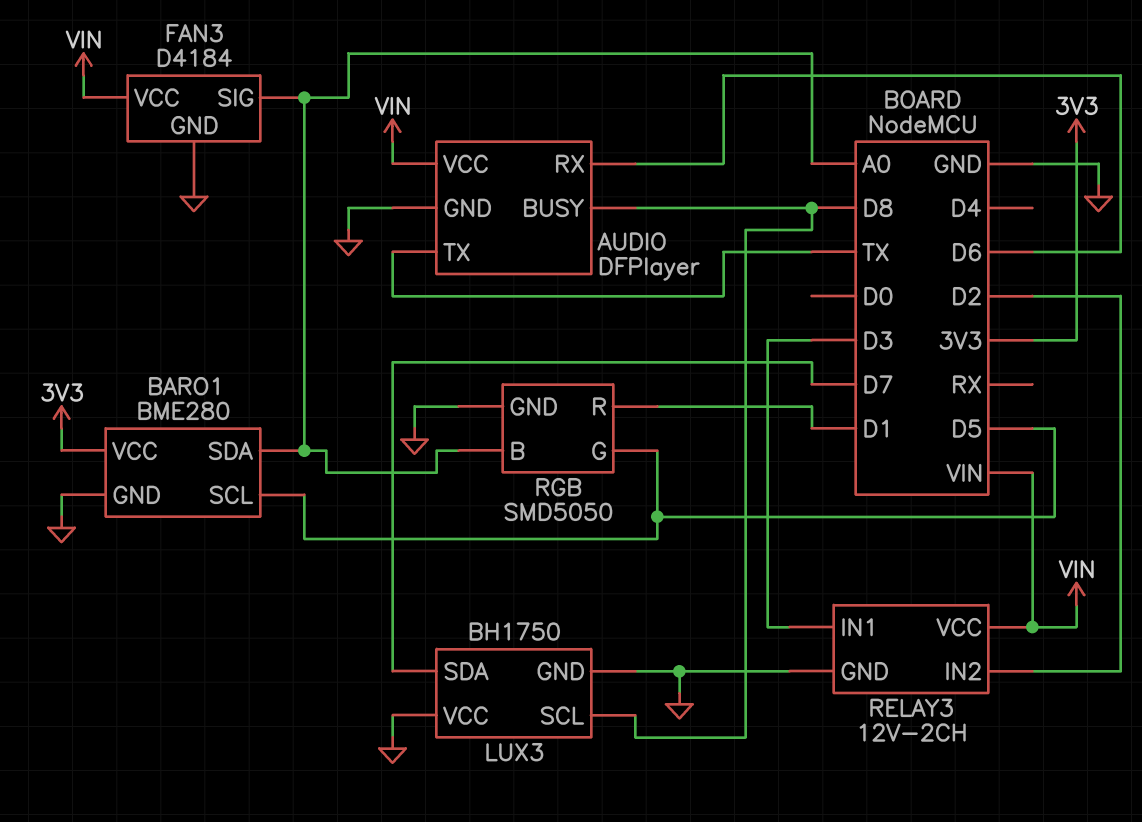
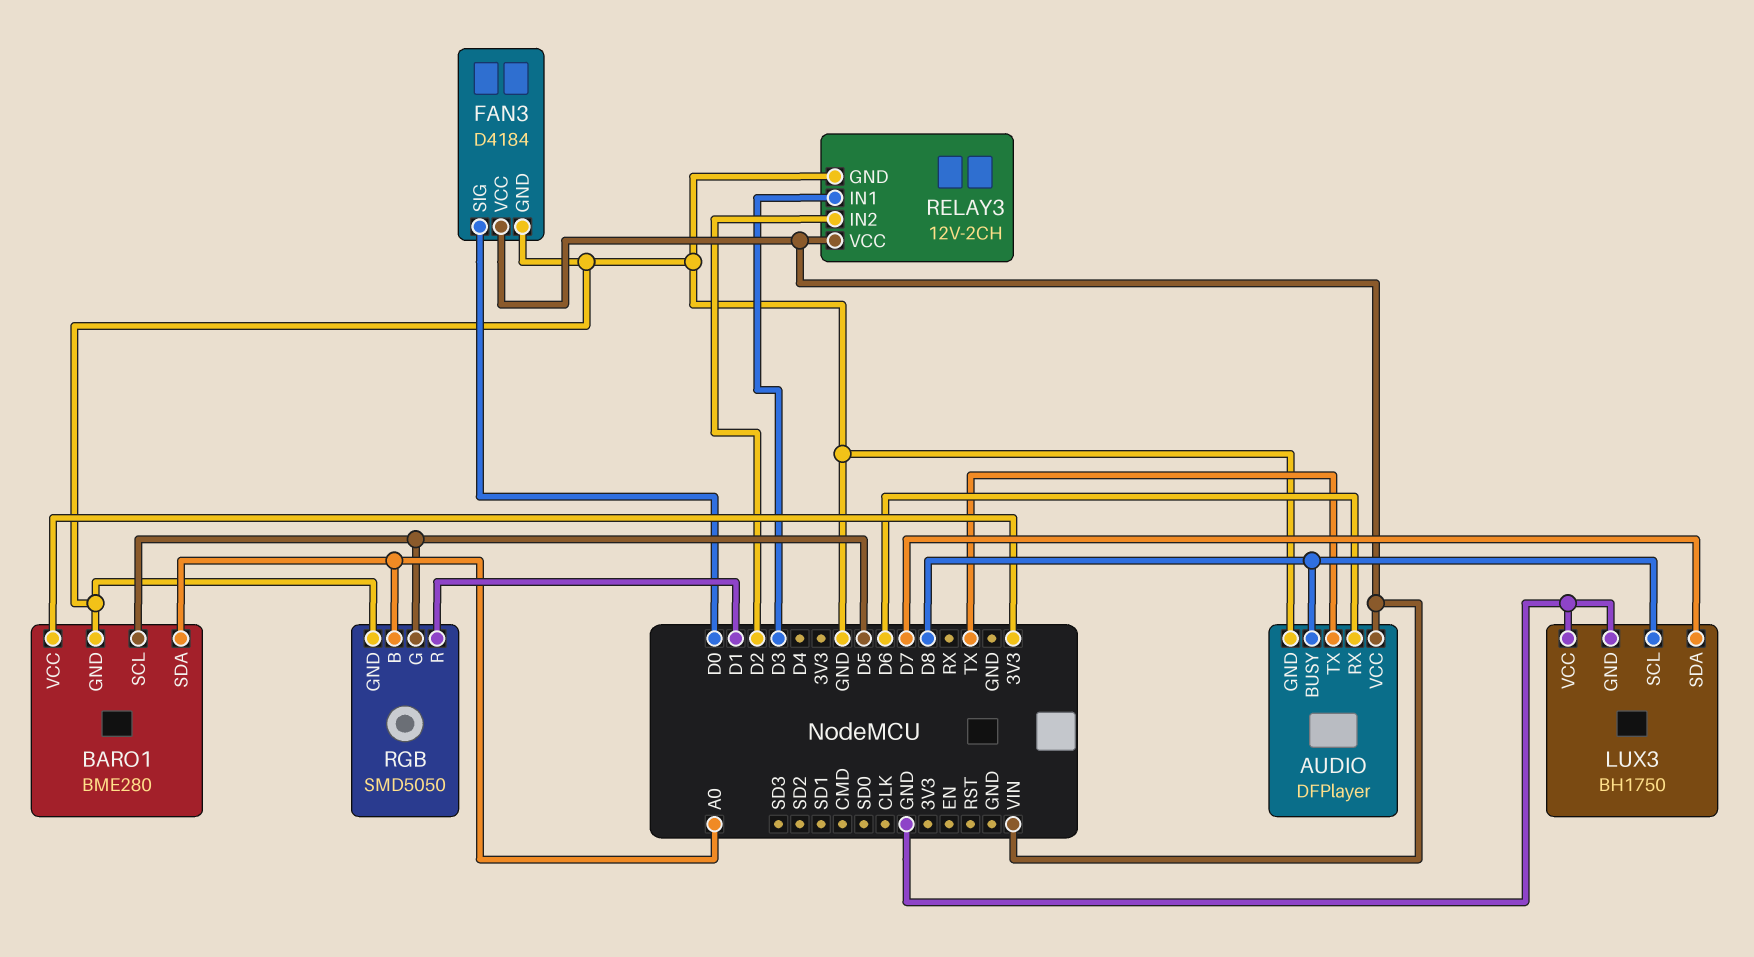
FAN3 pin SIG: A0 -> D0

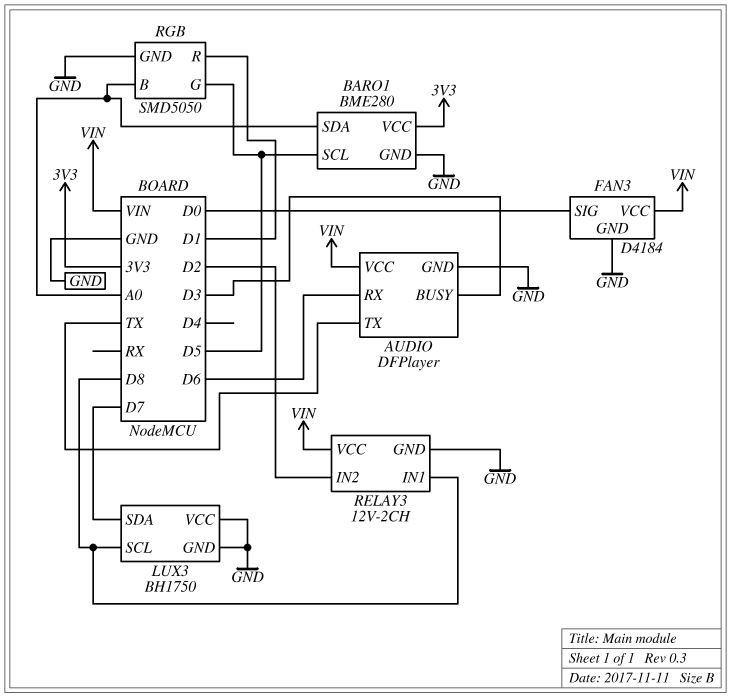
AUDIO pin BUSY: D8 -> D3
RELAY3 pin IN1: D3 -> D8

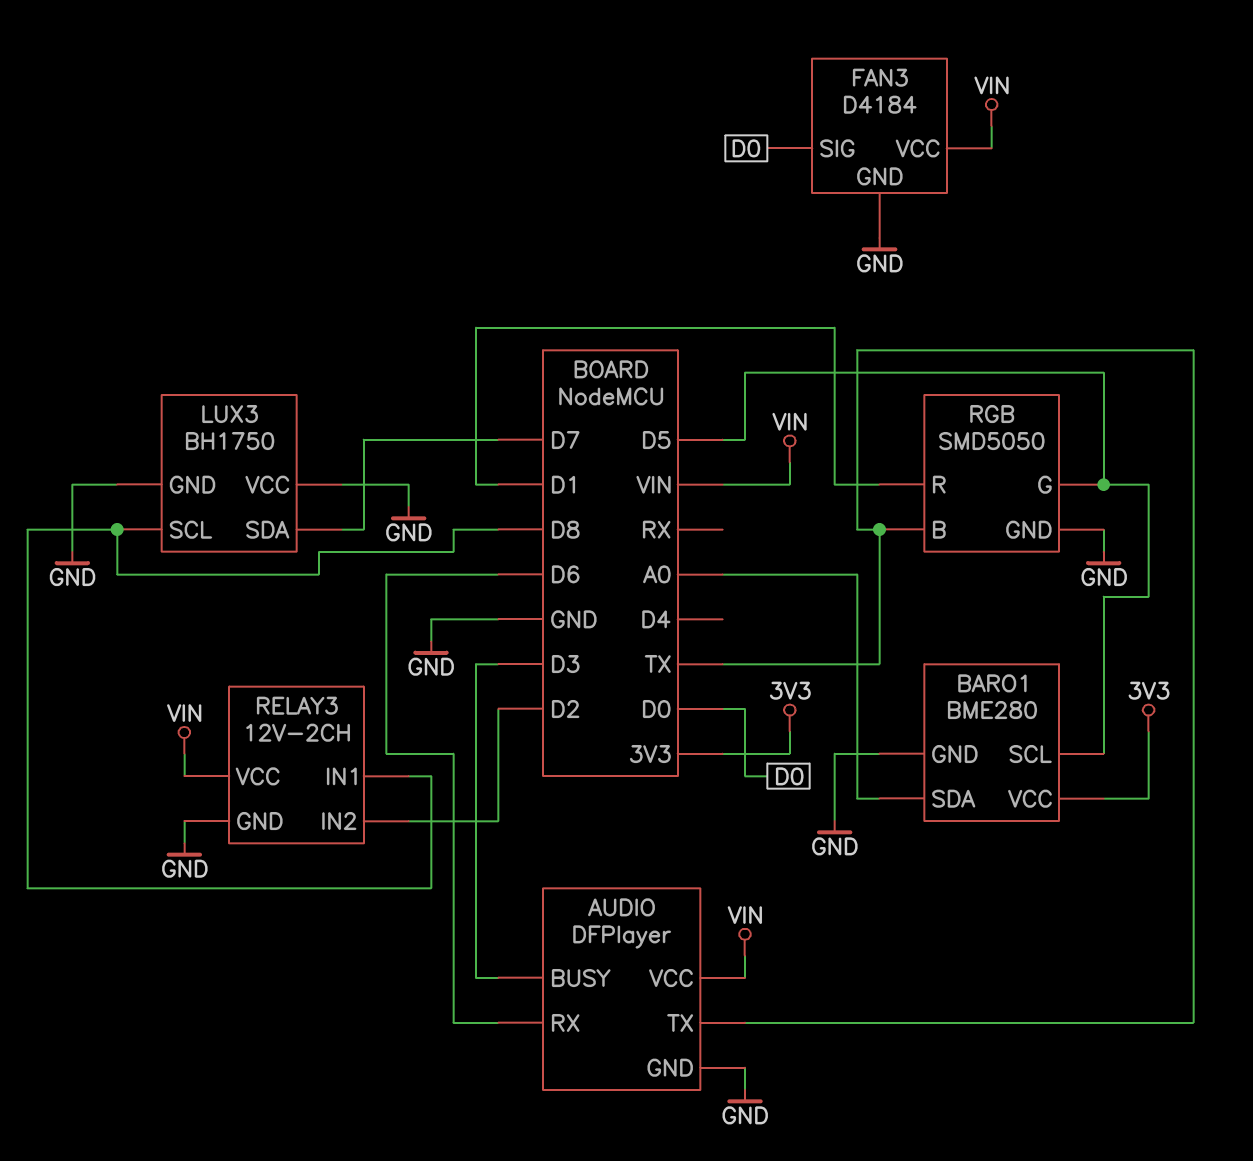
RGB pin B: A0 -> TX

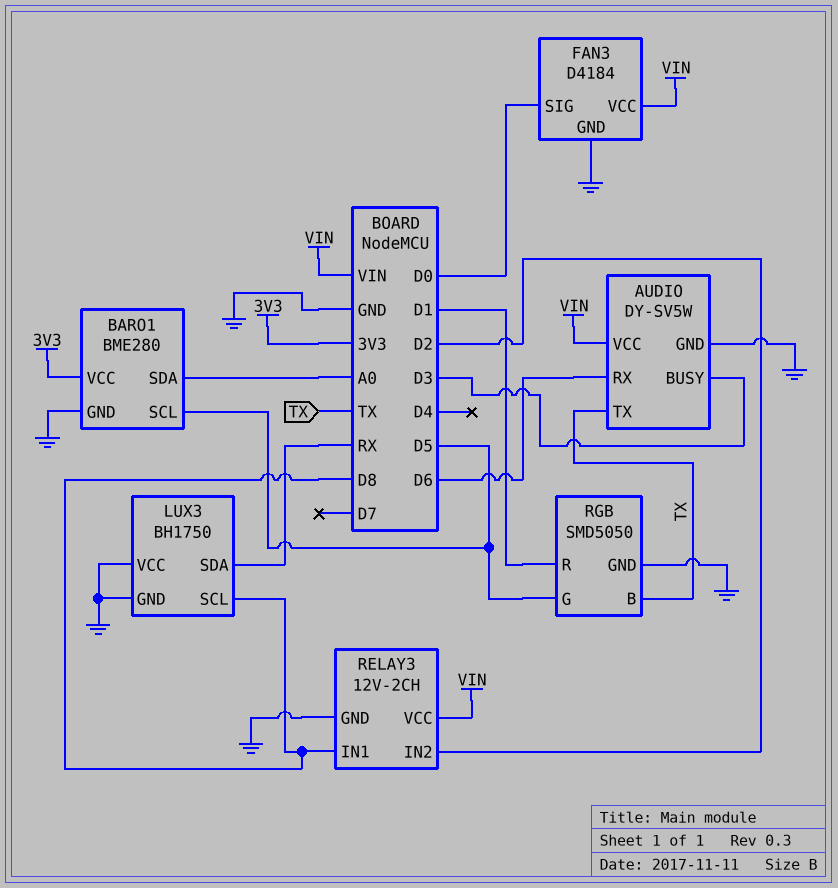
AUDIO: DFPlayer -> DY-SV5W
LUX3 pin SDA: D7 -> RX

